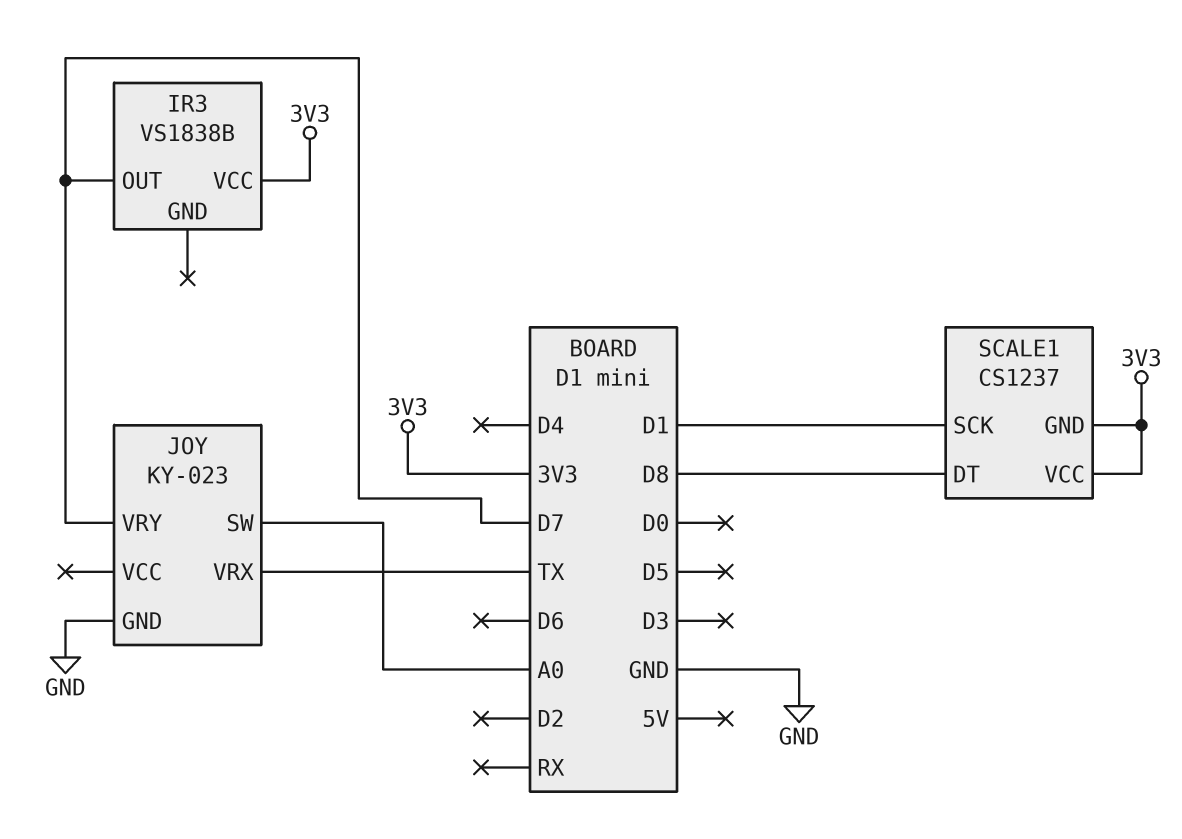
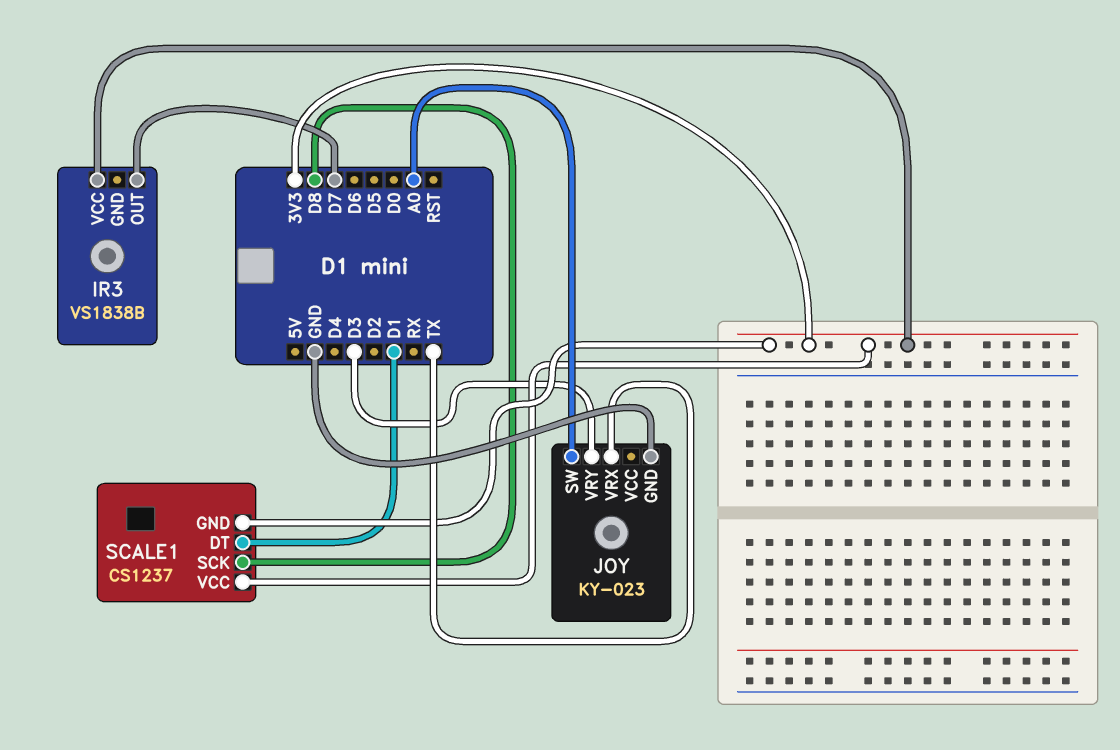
JOY pin VRY: D7 -> D3
SCALE1 pin DT: D8 -> D1
SCALE1 pin SCK: D1 -> D8

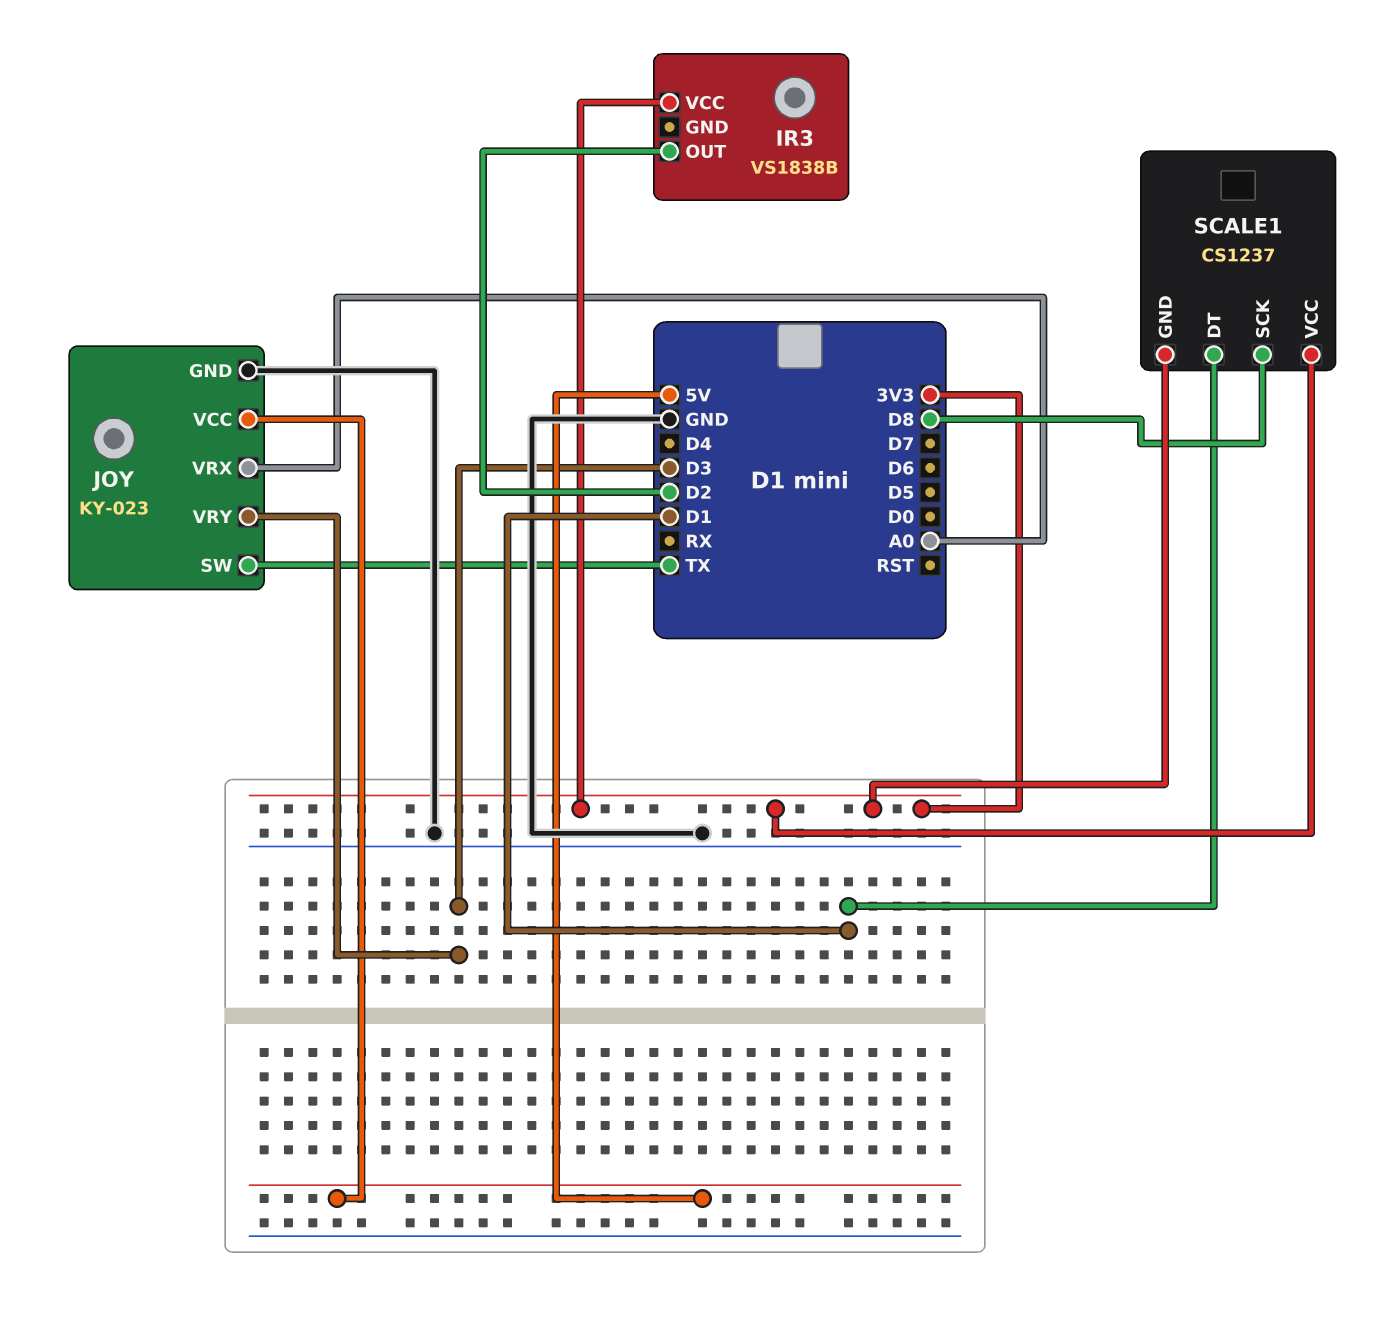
IR3 pin OUT: D7 -> D2
JOY pin SW: A0 -> TX
JOY pin VCC: none -> 5V
JOY pin VRX: TX -> A0

